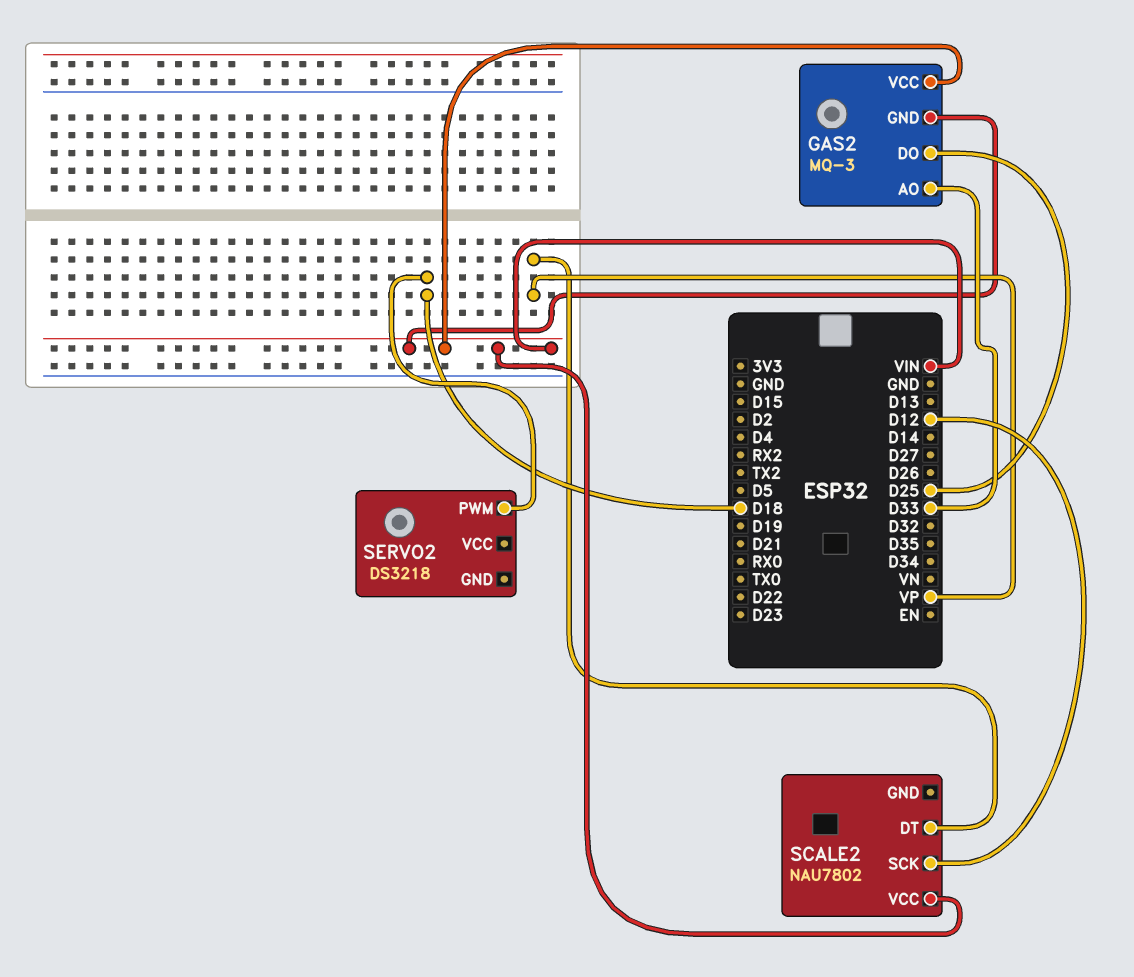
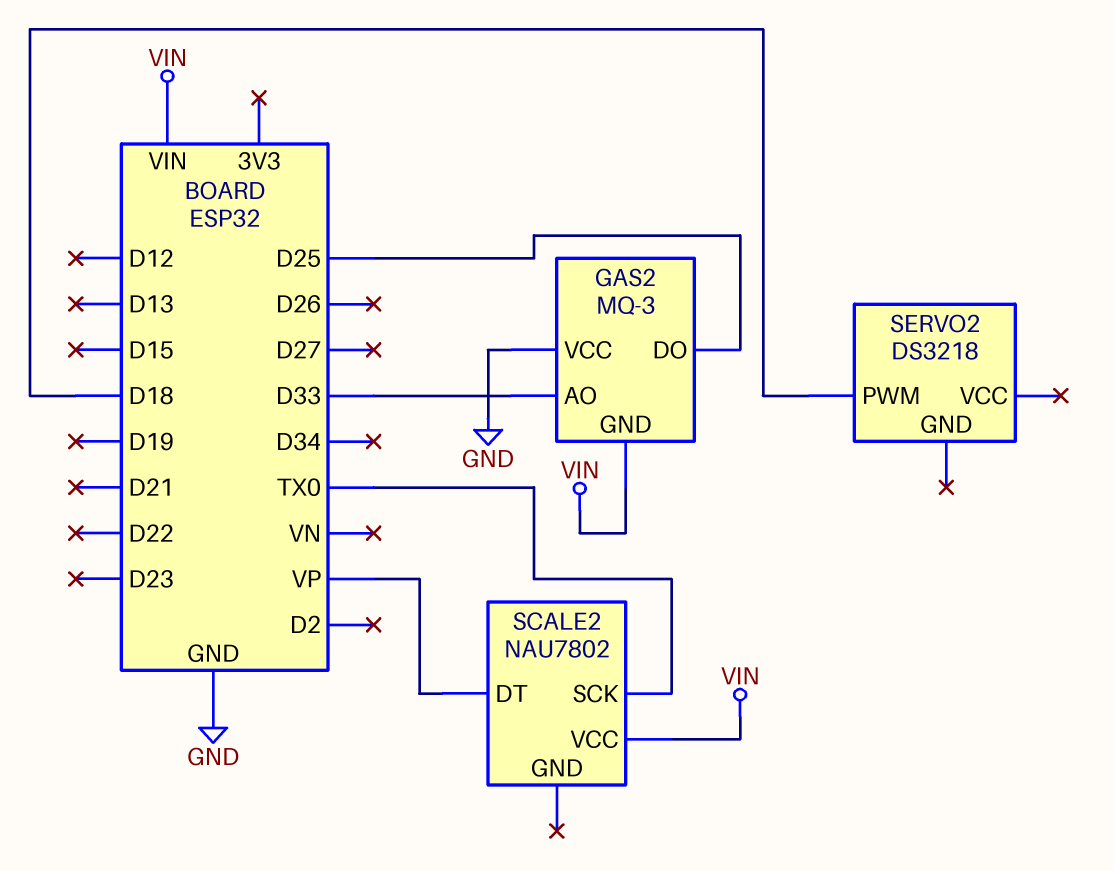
GAS2 pin VCC: VIN -> GND
SCALE2 pin SCK: D12 -> TX0

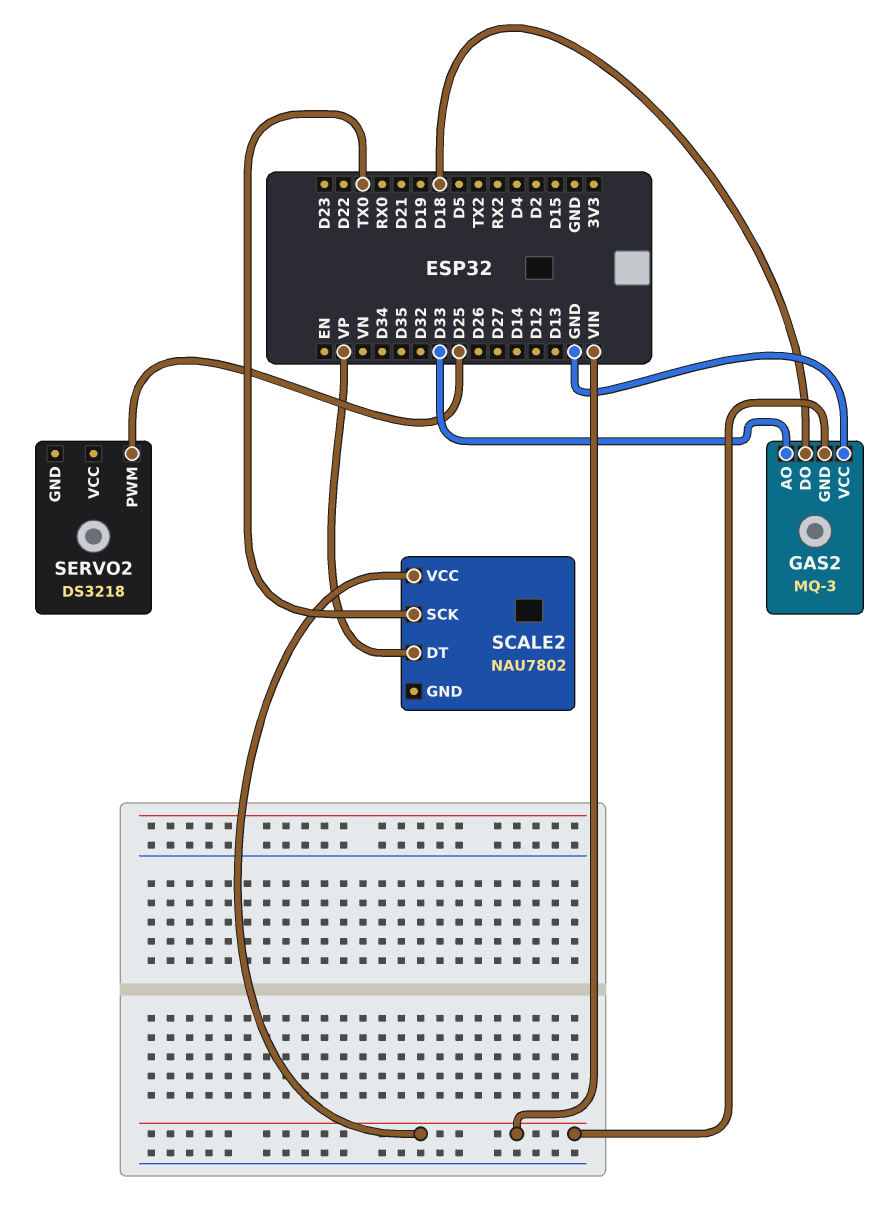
GAS2 pin DO: D25 -> D18
SERVO2 pin PWM: D18 -> D25

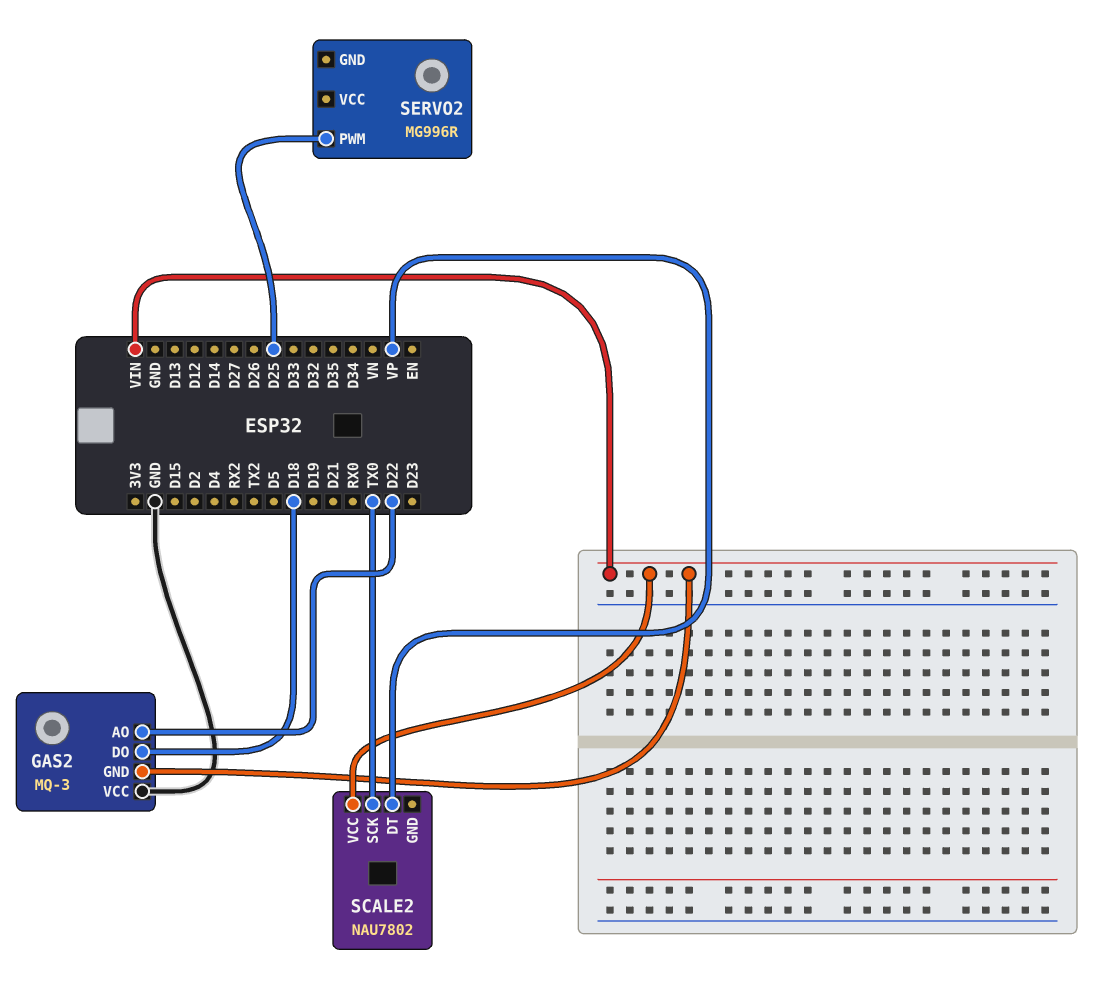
GAS2 pin AO: D33 -> D22
SERVO2: DS3218 -> MG996R

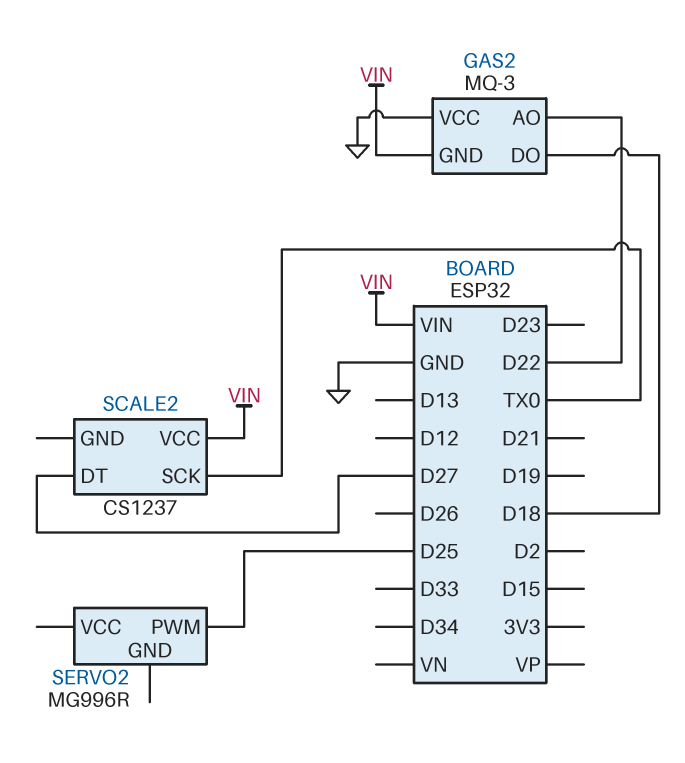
SCALE2: NAU7802 -> CS1237
SCALE2 pin DT: VP -> D27

